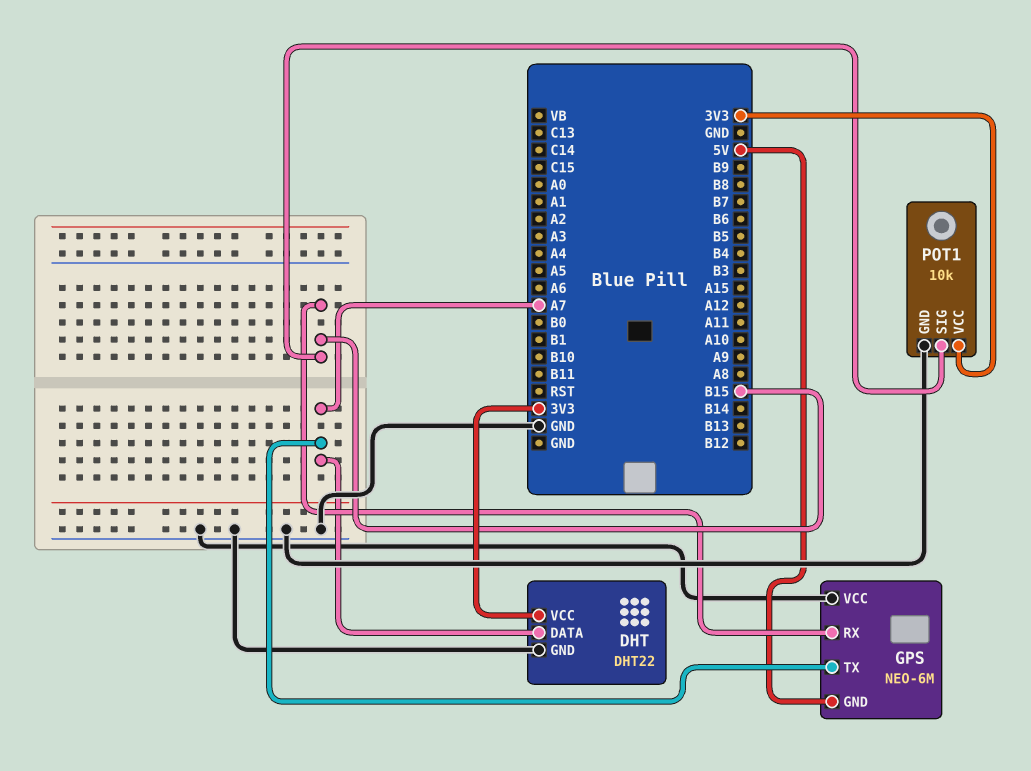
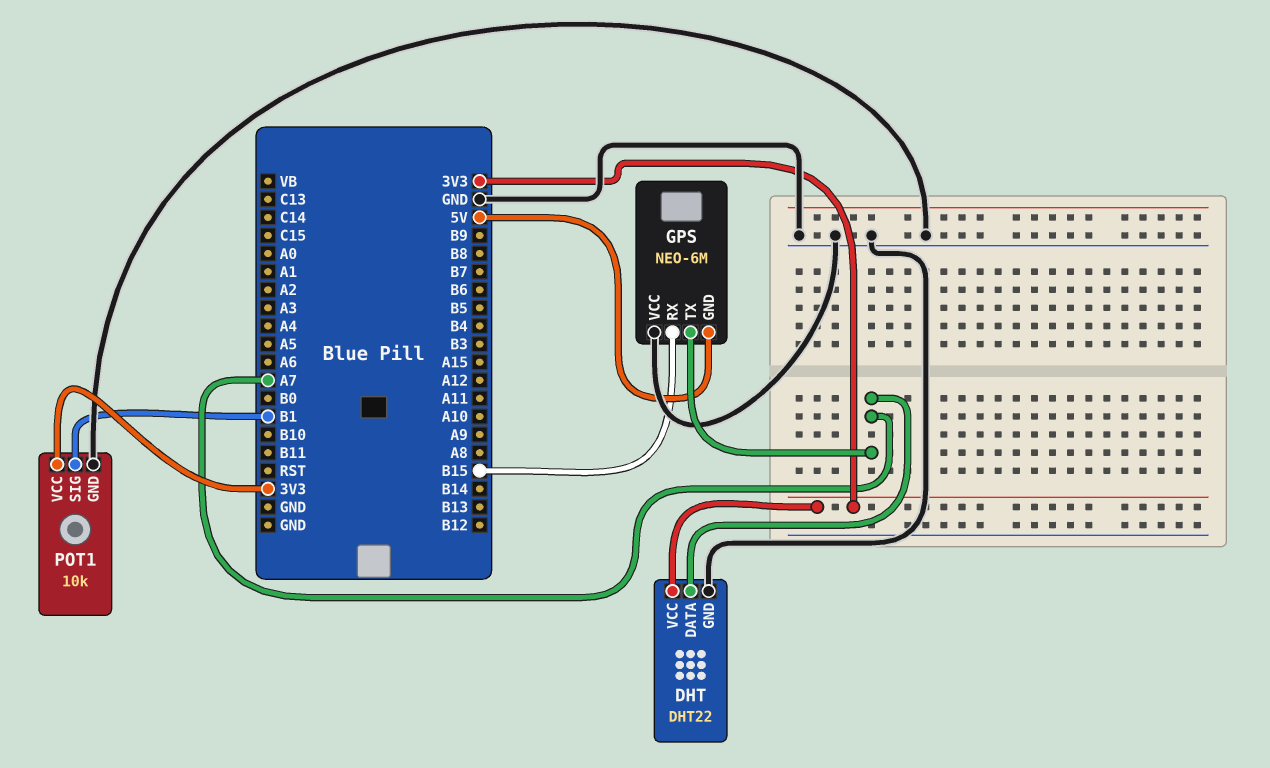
POT1 pin SIG: B15 -> B1

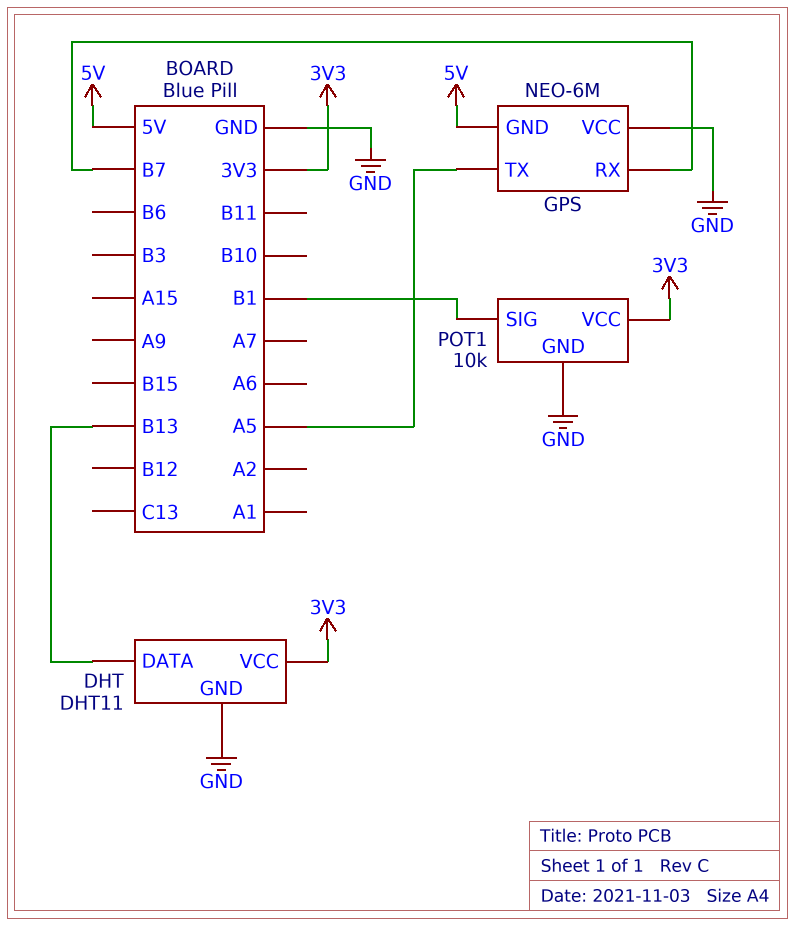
DHT: DHT22 -> DHT11
DHT pin DATA: A7 -> B13
GPS pin RX: B15 -> B7
GPS pin TX: A7 -> A5

